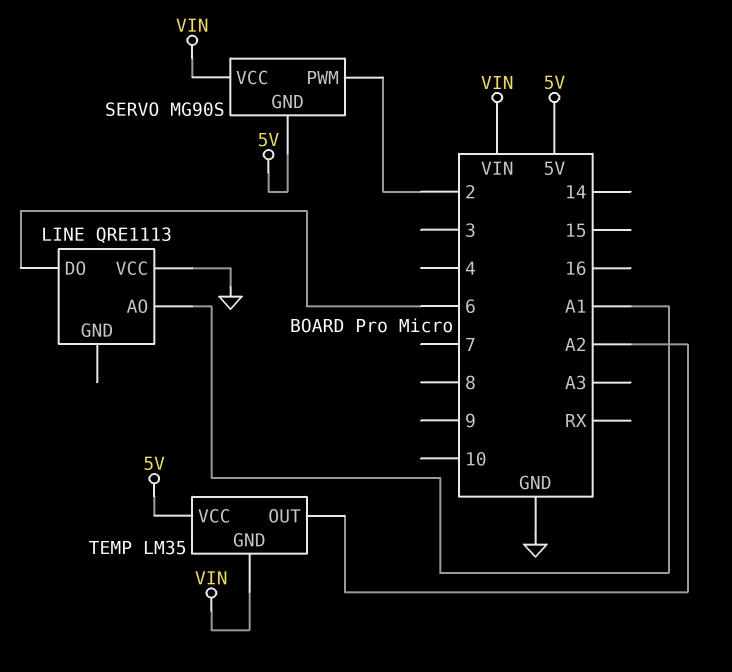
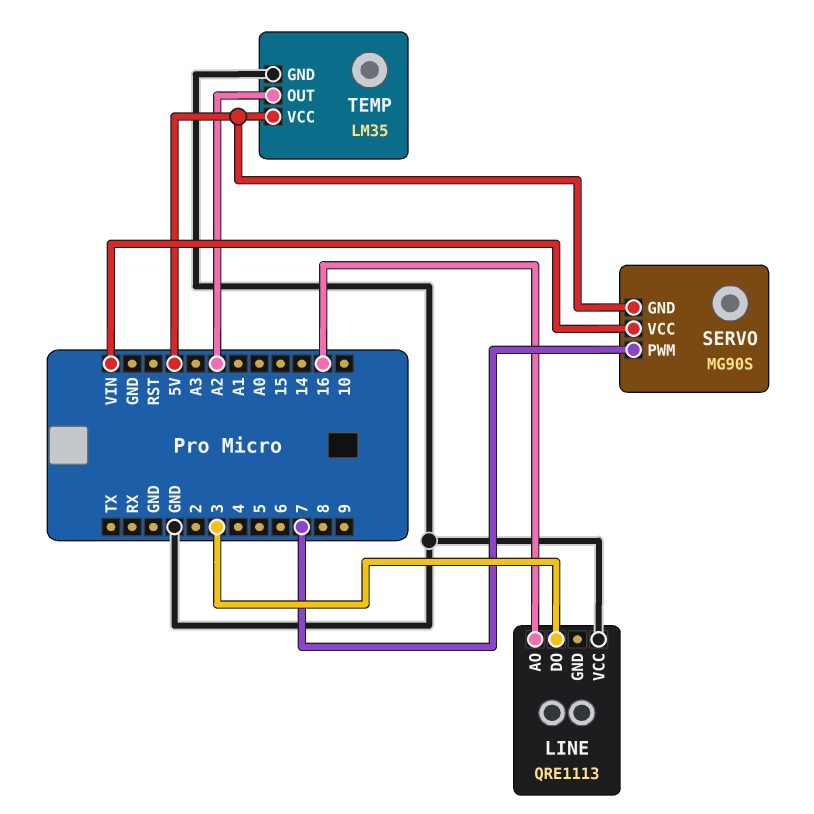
LINE pin AO: A1 -> 16
LINE pin DO: 6 -> 3
SERVO pin PWM: 2 -> 7
TEMP pin GND: VIN -> GND

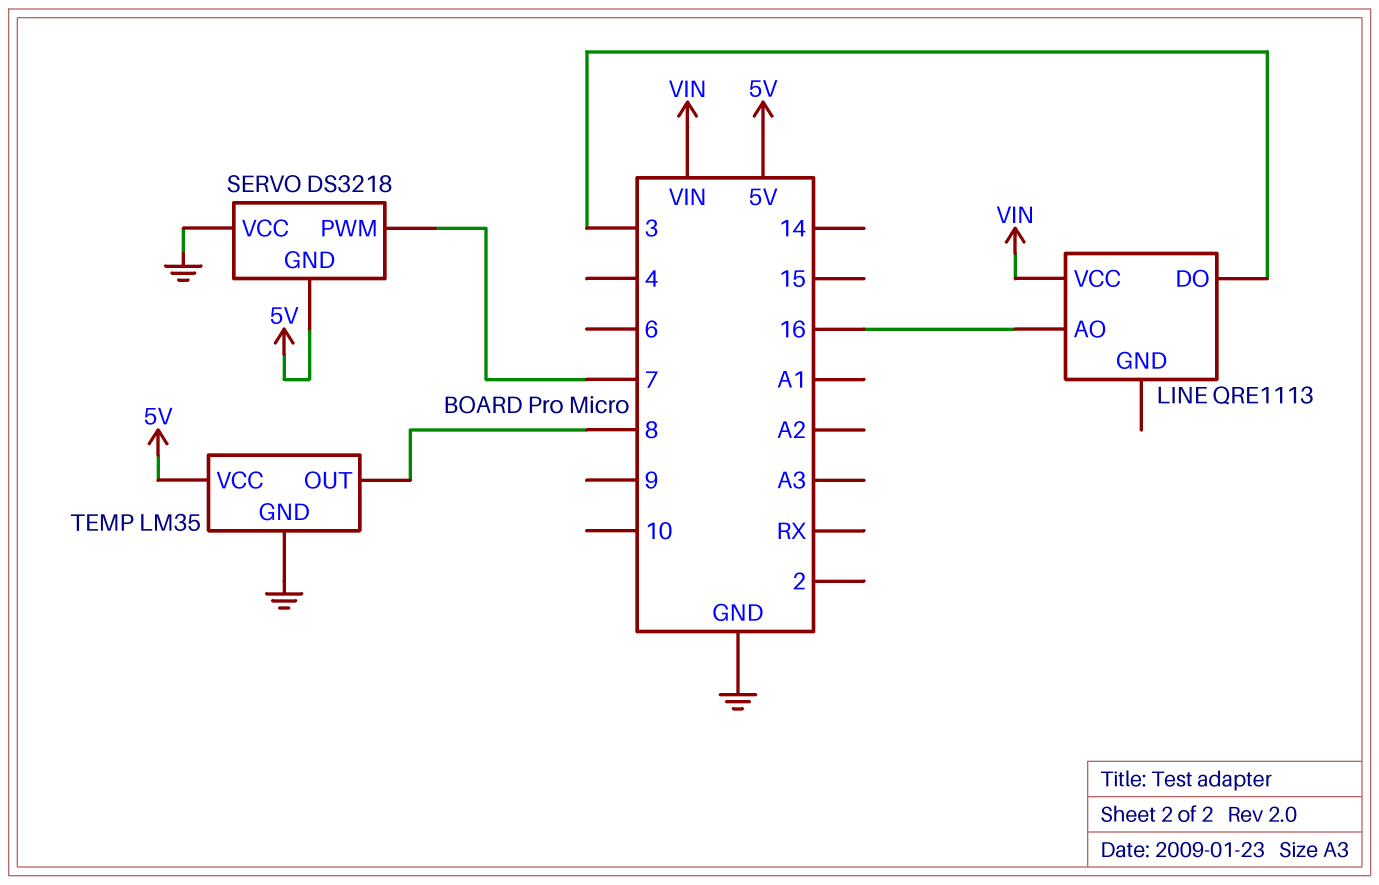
LINE pin VCC: GND -> VIN
SERVO: MG90S -> DS3218
SERVO pin VCC: VIN -> GND
TEMP pin OUT: A2 -> 8

